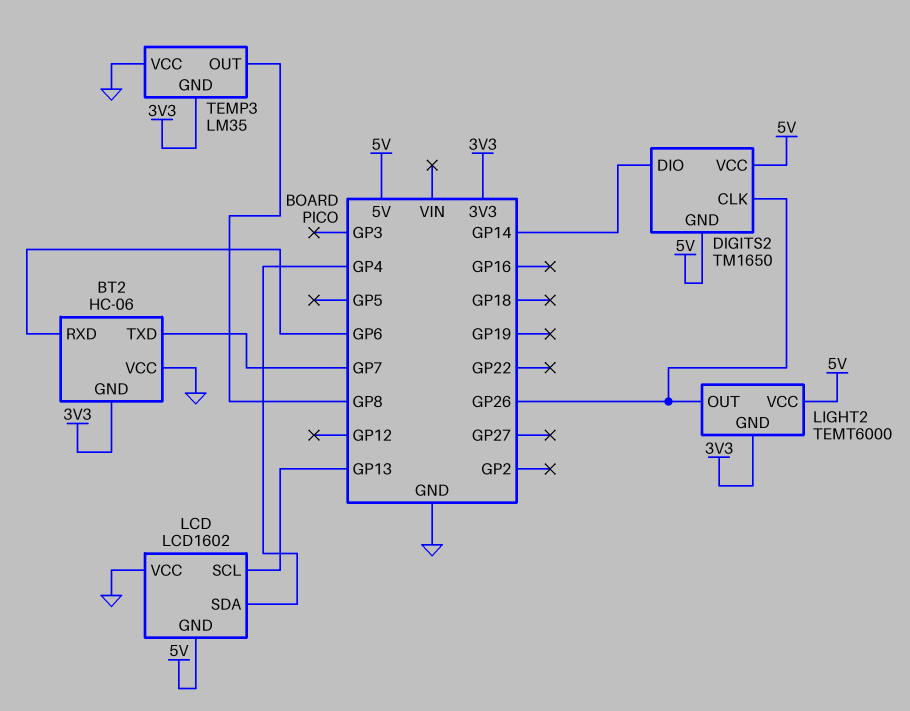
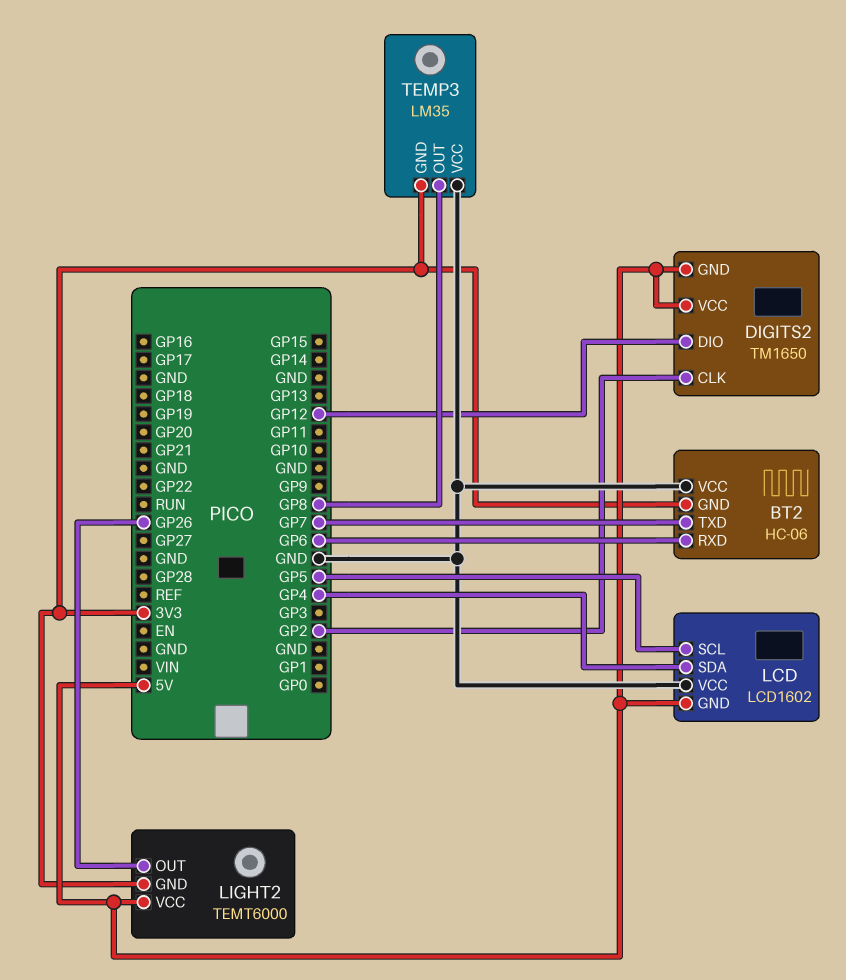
DIGITS2 pin CLK: GP26 -> GP2
DIGITS2 pin DIO: GP14 -> GP12
LCD pin SCL: GP13 -> GP5

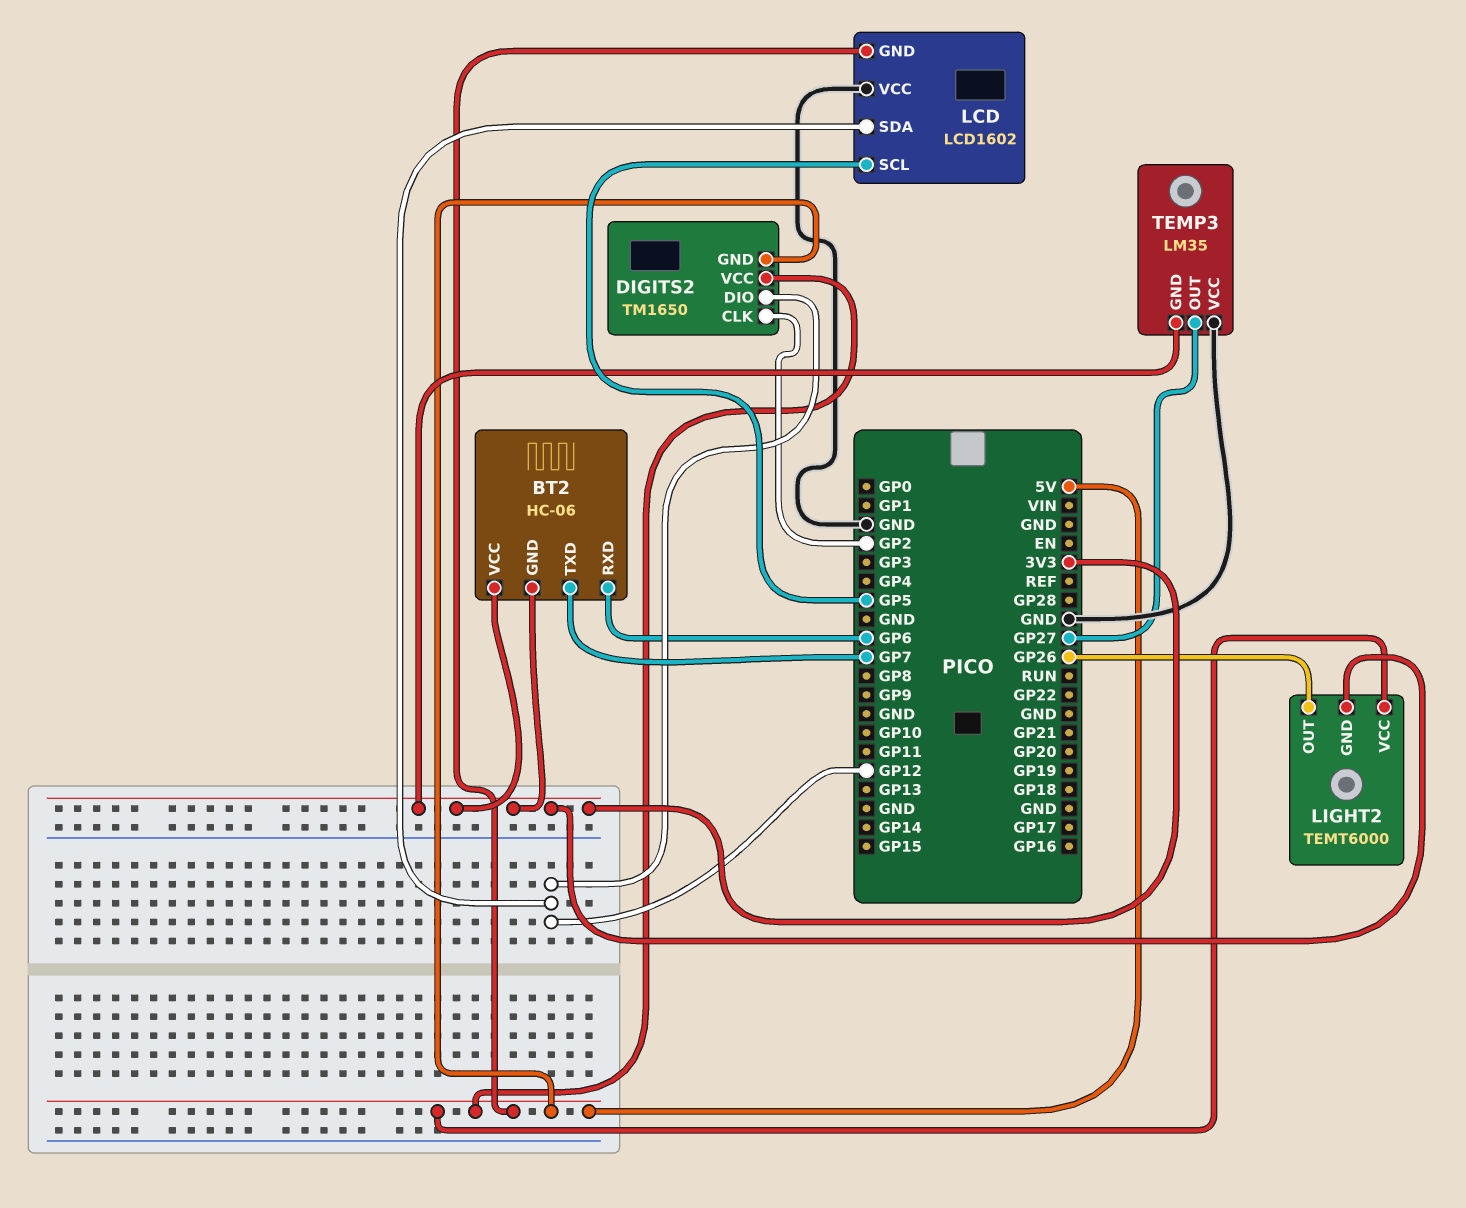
BT2 pin VCC: GND -> 3V3
LCD pin SDA: GP4 -> GP12
TEMP3 pin OUT: GP8 -> GP27

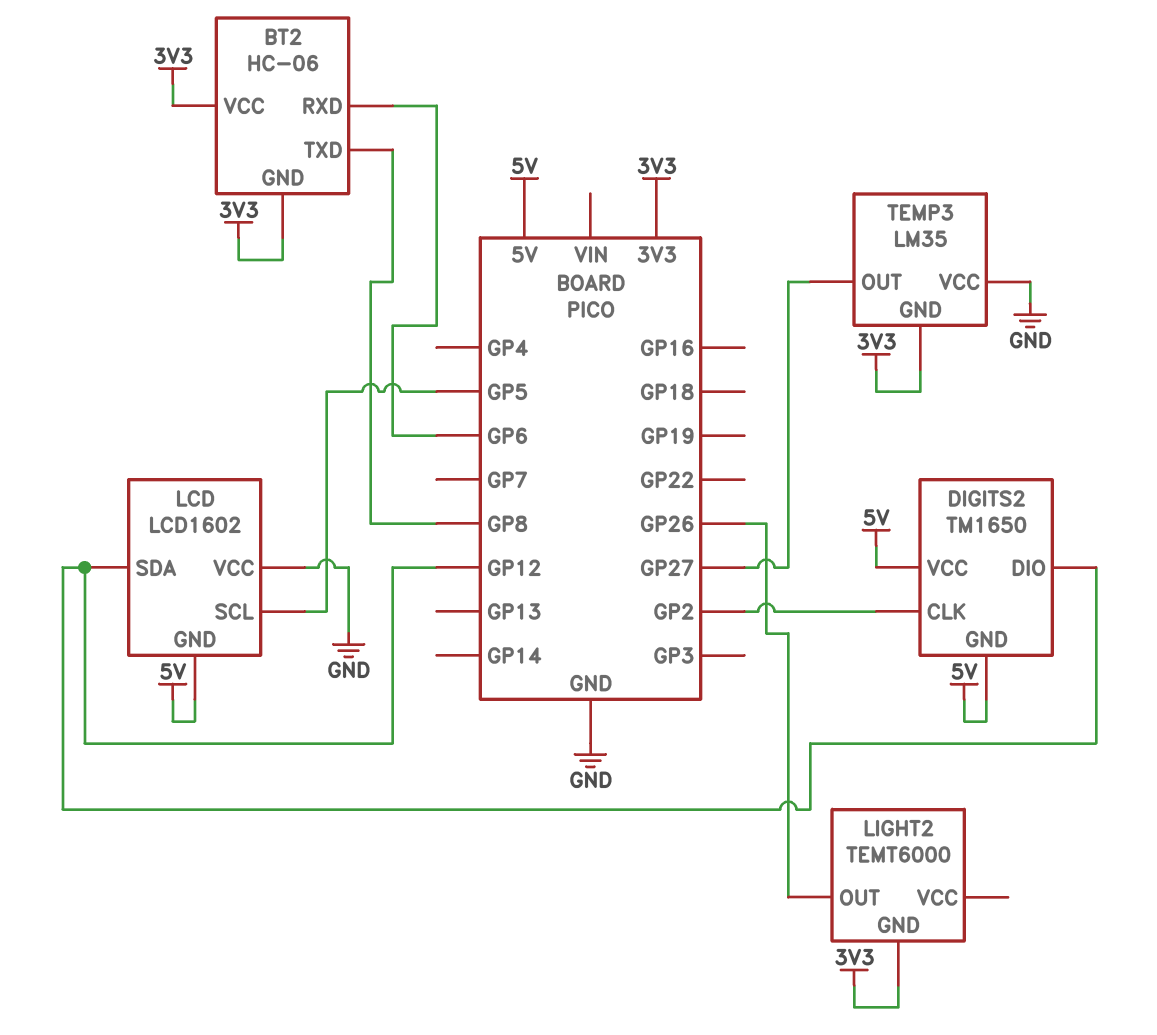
BT2 pin TXD: GP7 -> GP8
LIGHT2 pin VCC: 5V -> none

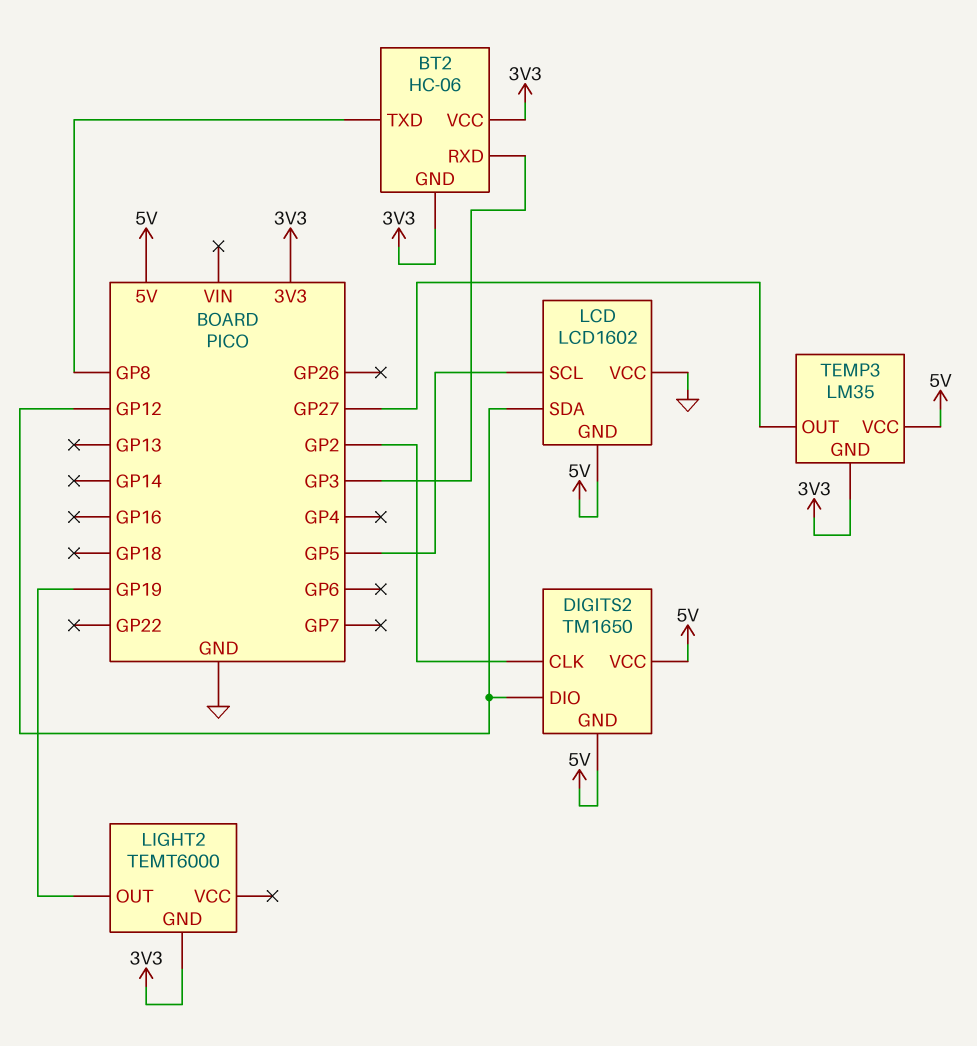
BT2 pin RXD: GP6 -> GP3
LIGHT2 pin OUT: GP26 -> GP19
TEMP3 pin VCC: GND -> 5V

